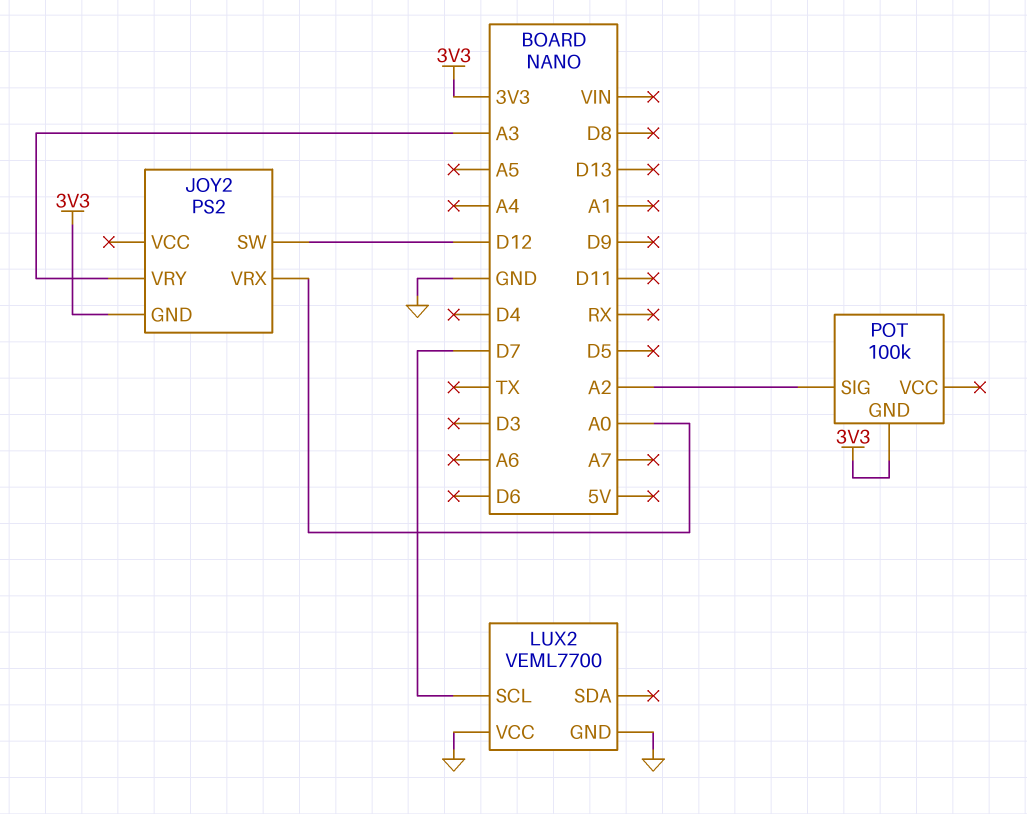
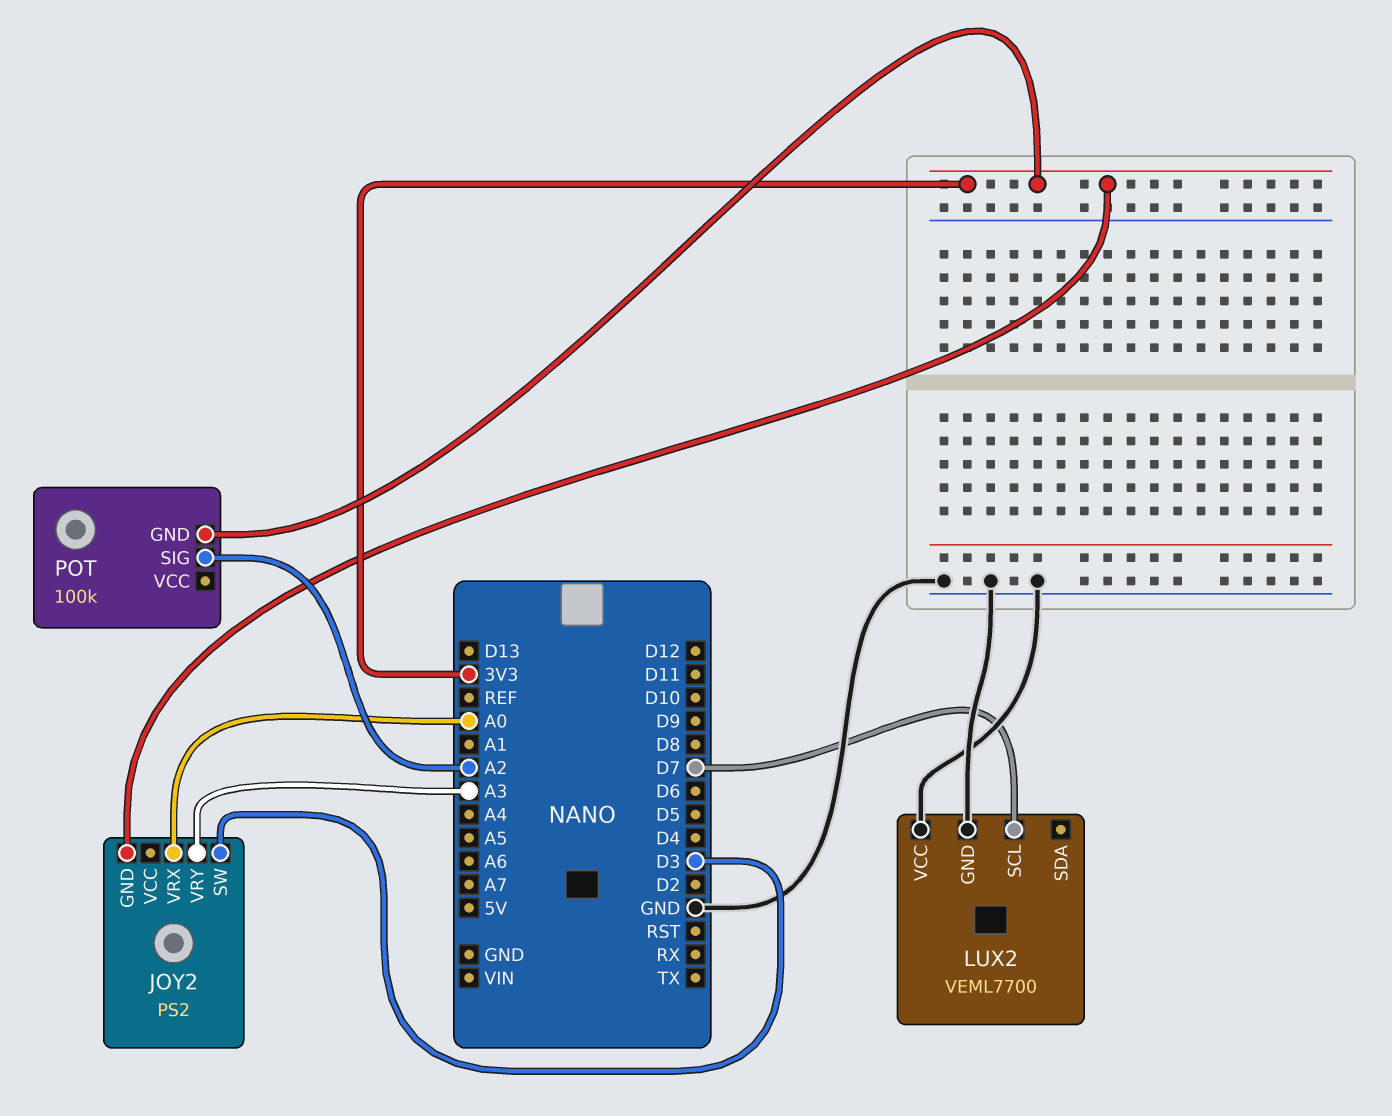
JOY2 pin SW: D12 -> D3

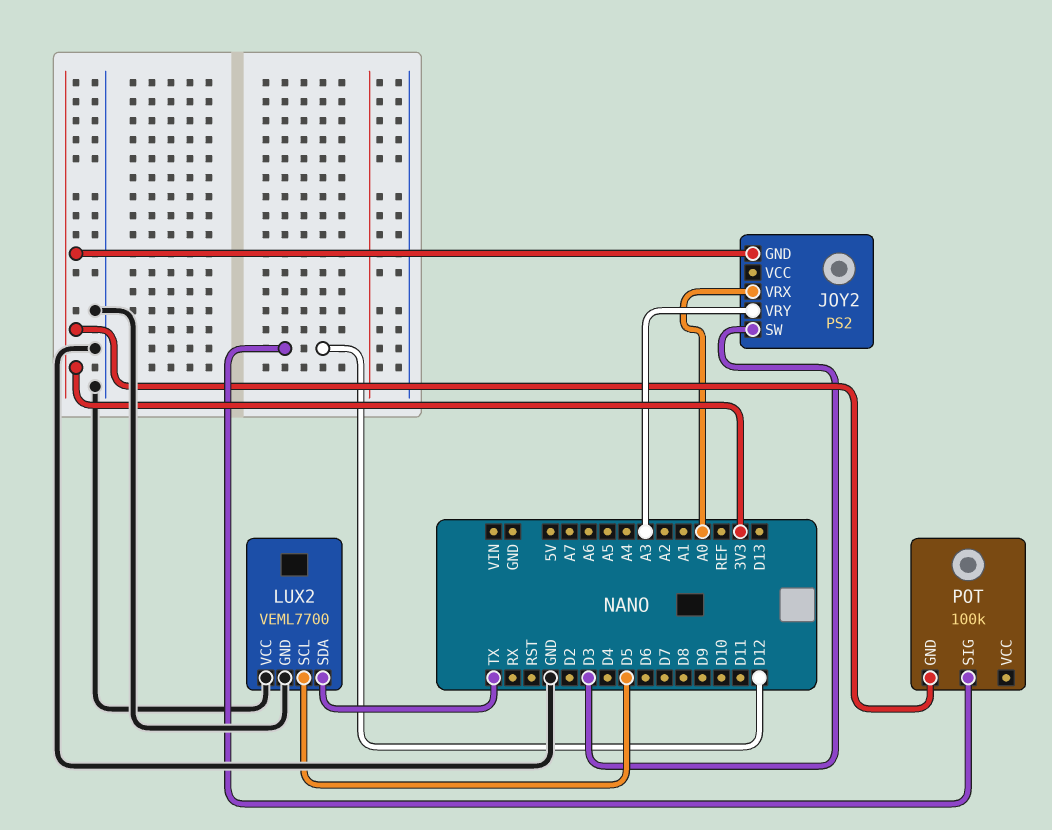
LUX2 pin SCL: D7 -> D5
LUX2 pin SDA: none -> TX
POT pin SIG: A2 -> D12

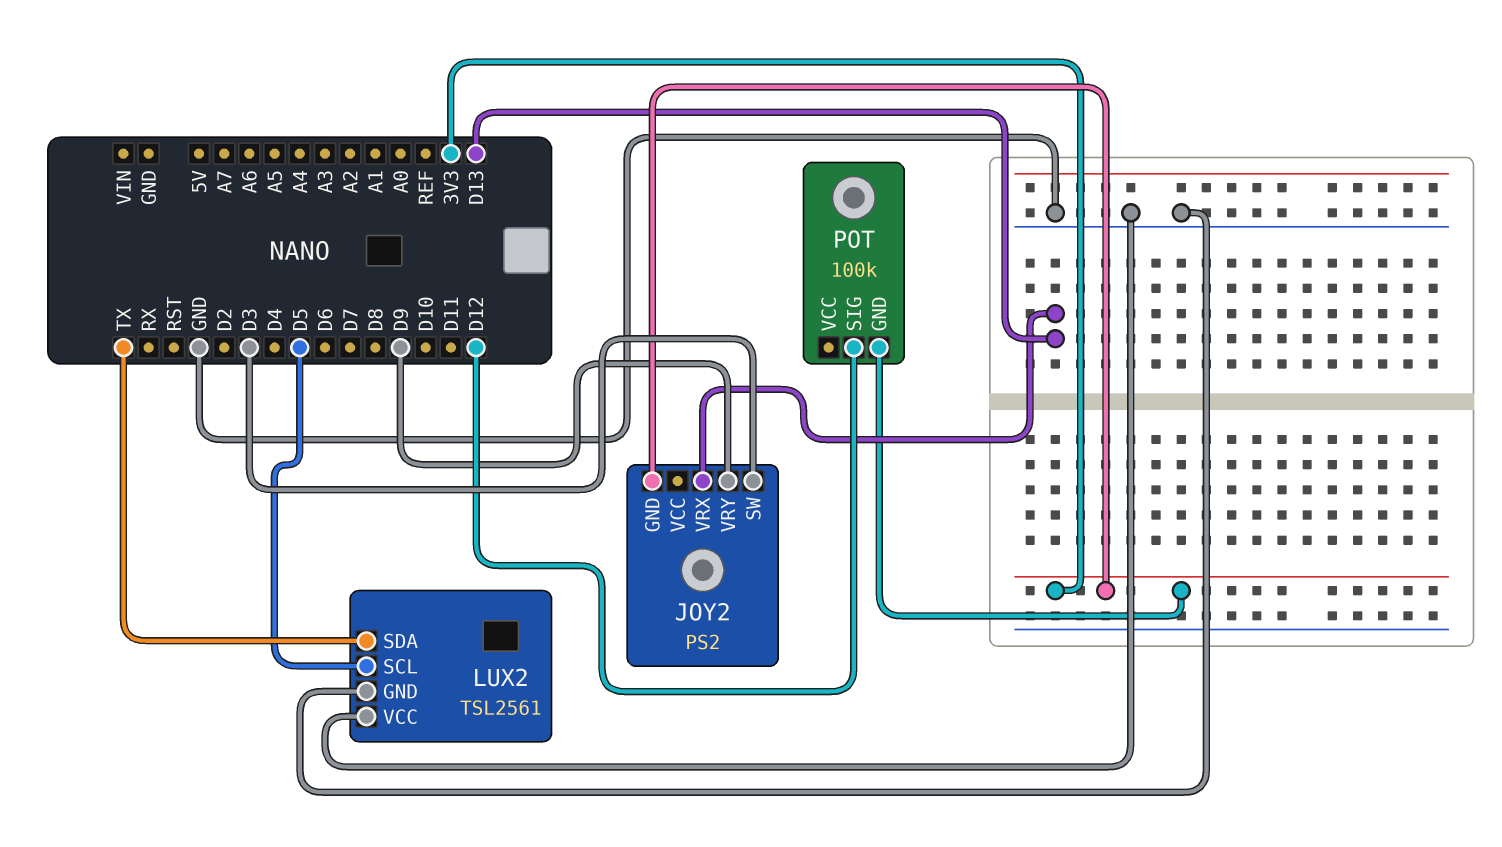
JOY2 pin VRX: A0 -> D13
JOY2 pin VRY: A3 -> D9
LUX2: VEML7700 -> TSL2561

